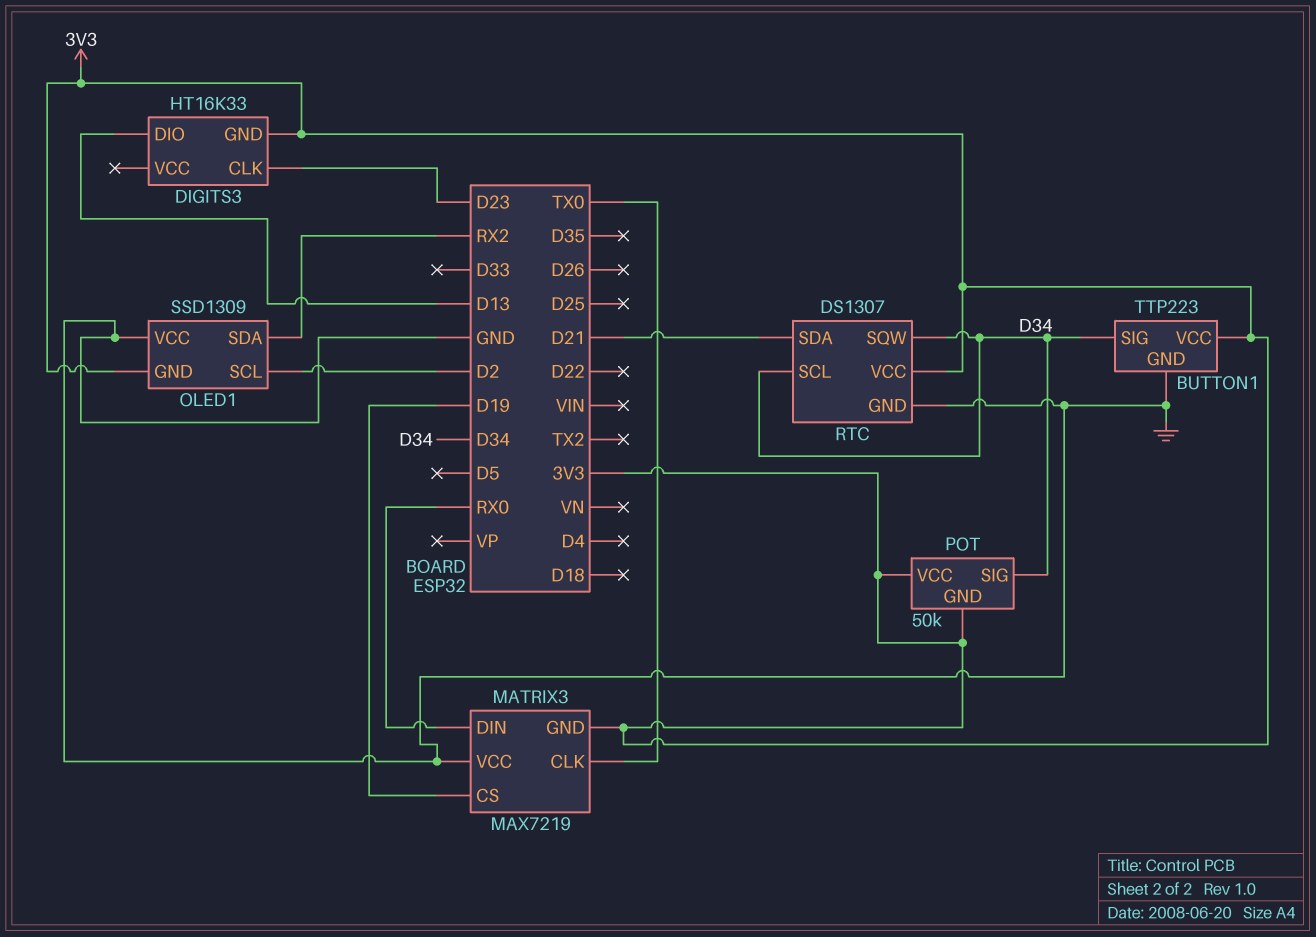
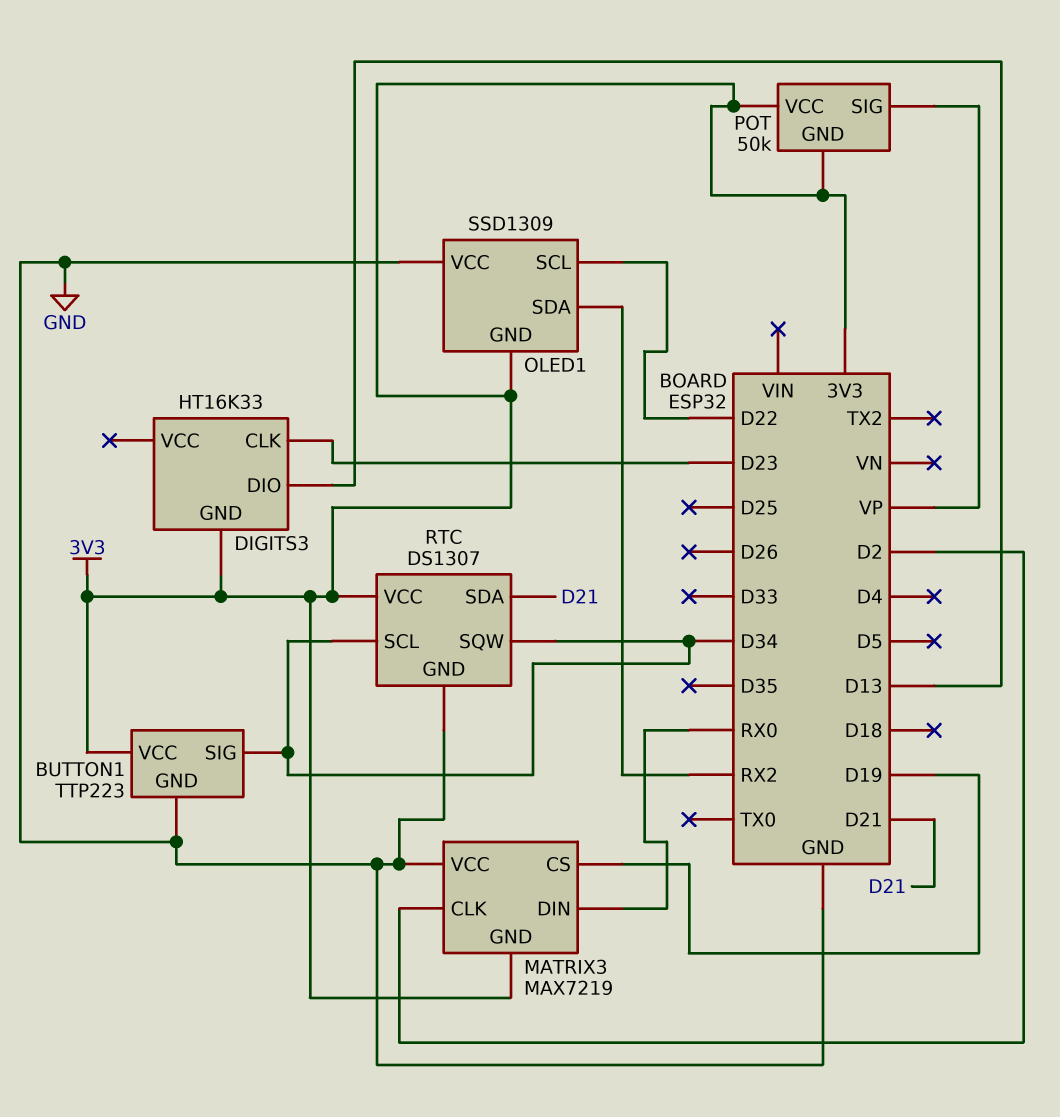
MATRIX3 pin CLK: TX0 -> D2
OLED1 pin SCL: D2 -> D22
POT pin SIG: D34 -> VP

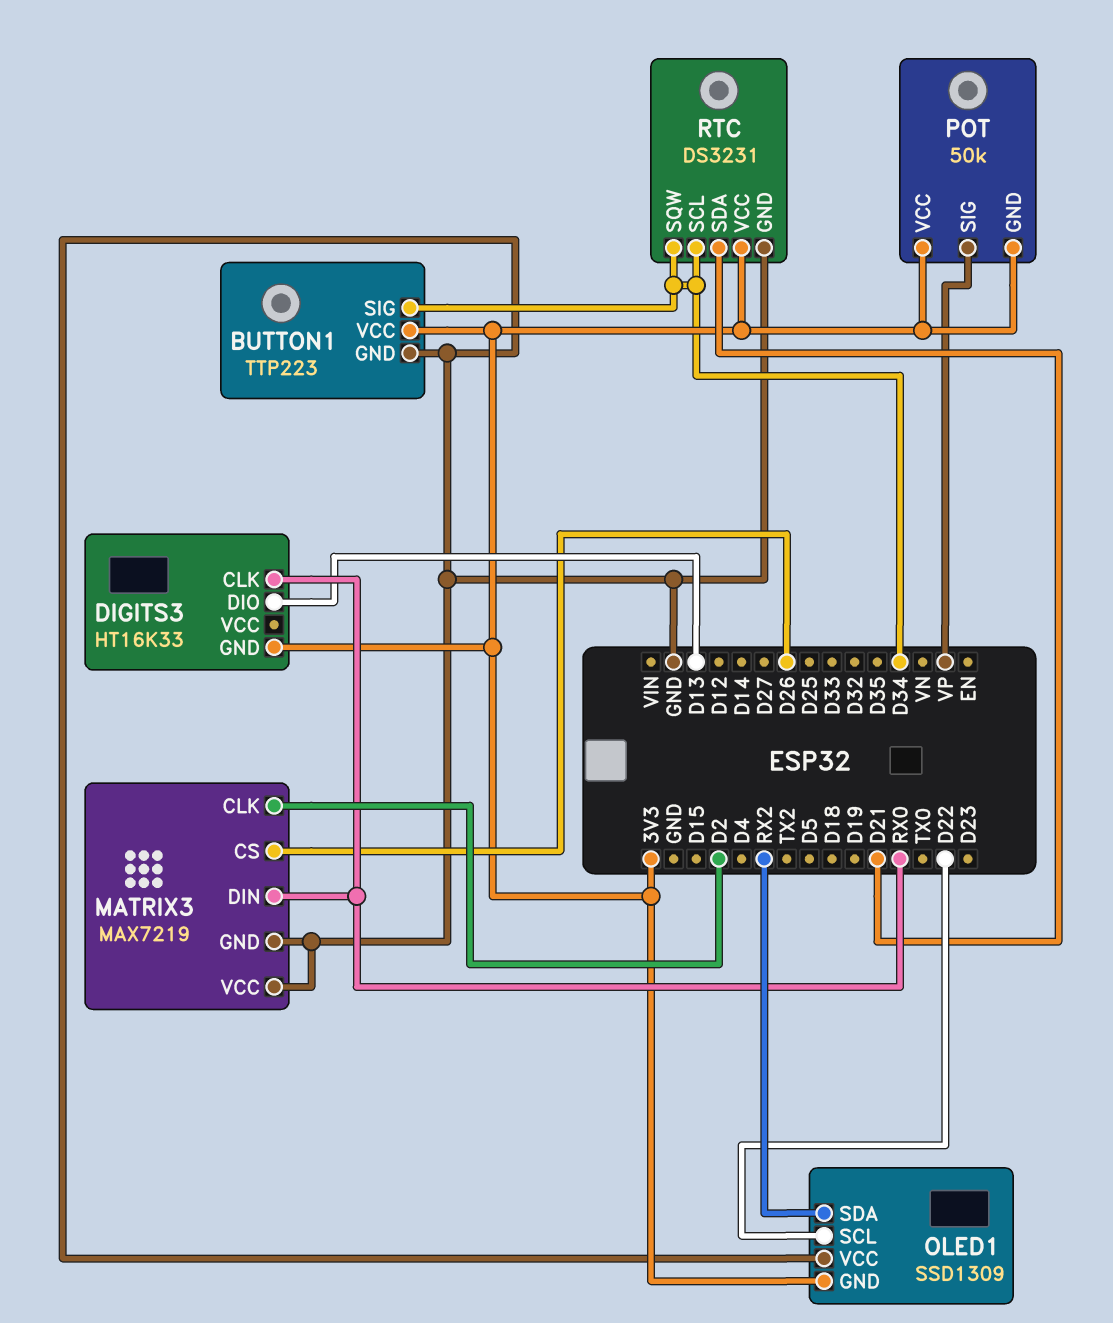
DIGITS3 pin CLK: D23 -> RX0
MATRIX3 pin CS: D19 -> D26
MATRIX3 pin GND: 3V3 -> GND
RTC: DS1307 -> DS3231

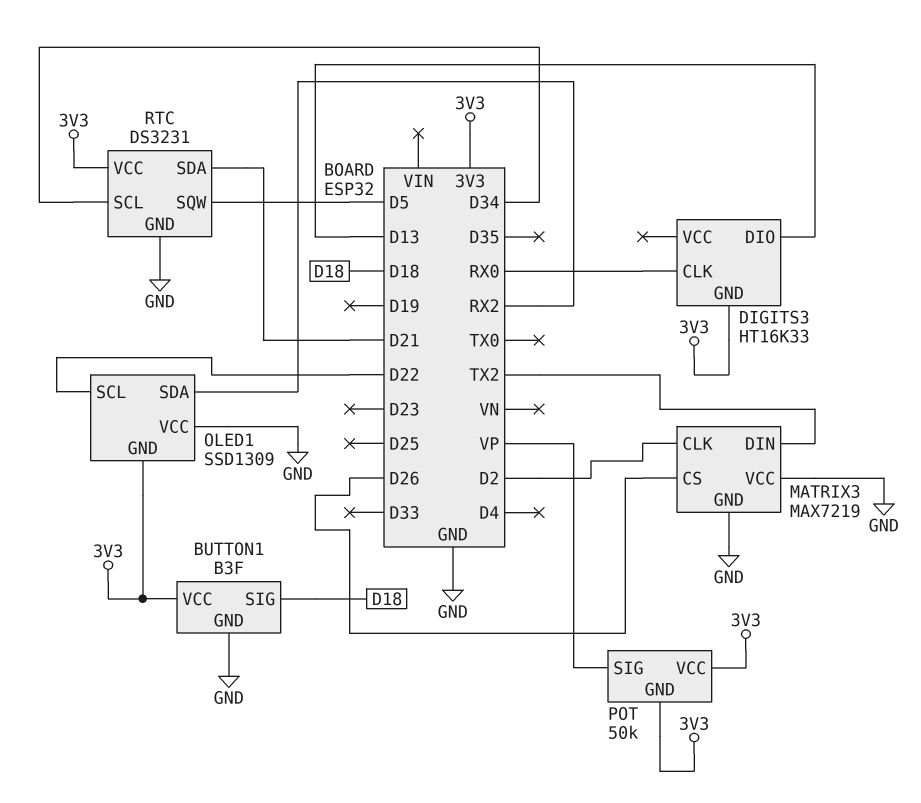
BUTTON1: TTP223 -> B3F
BUTTON1 pin SIG: D34 -> D18
MATRIX3 pin DIN: RX0 -> TX2
RTC pin SQW: D34 -> D5

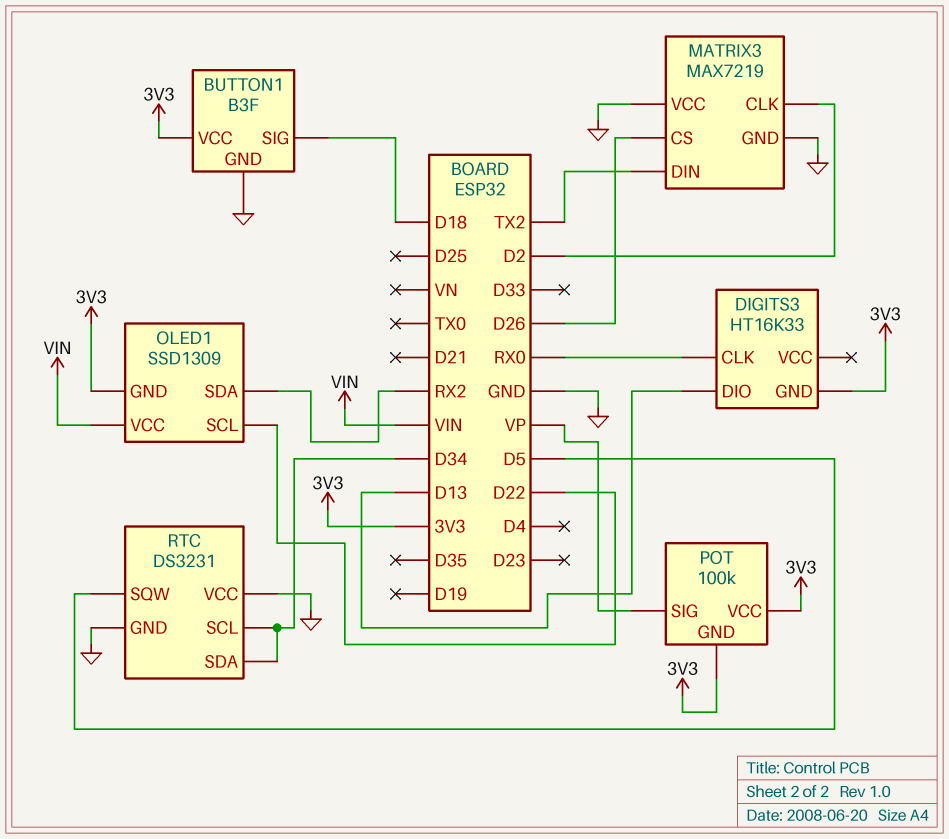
OLED1 pin VCC: GND -> VIN
POT: 50k -> 100k
RTC pin SDA: D21 -> D34
RTC pin VCC: 3V3 -> GND

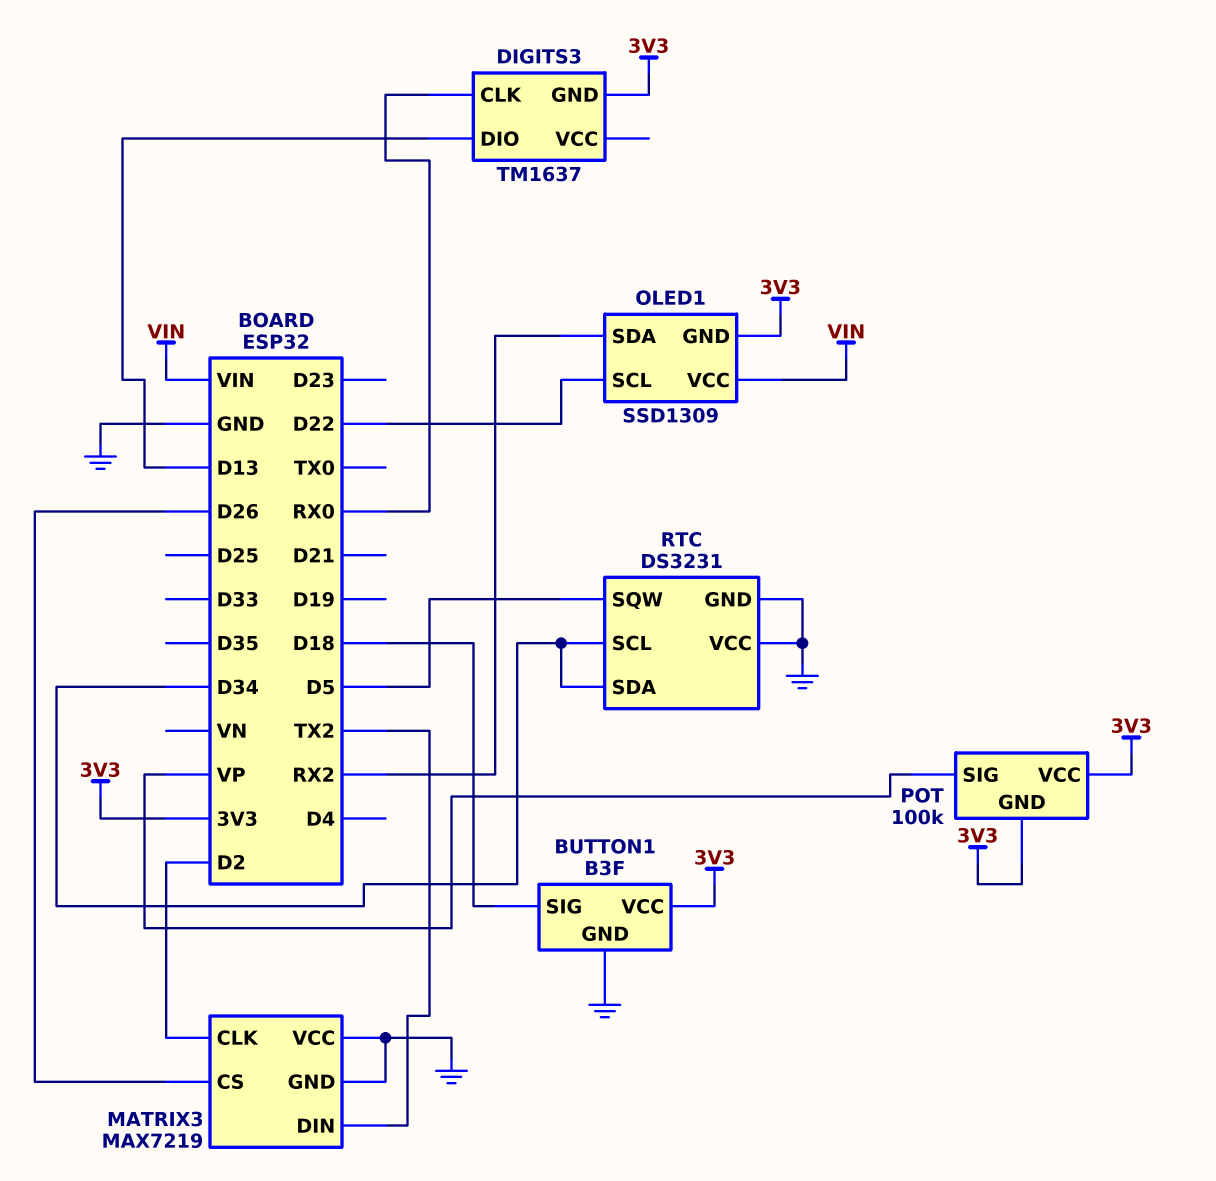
DIGITS3: HT16K33 -> TM1637

